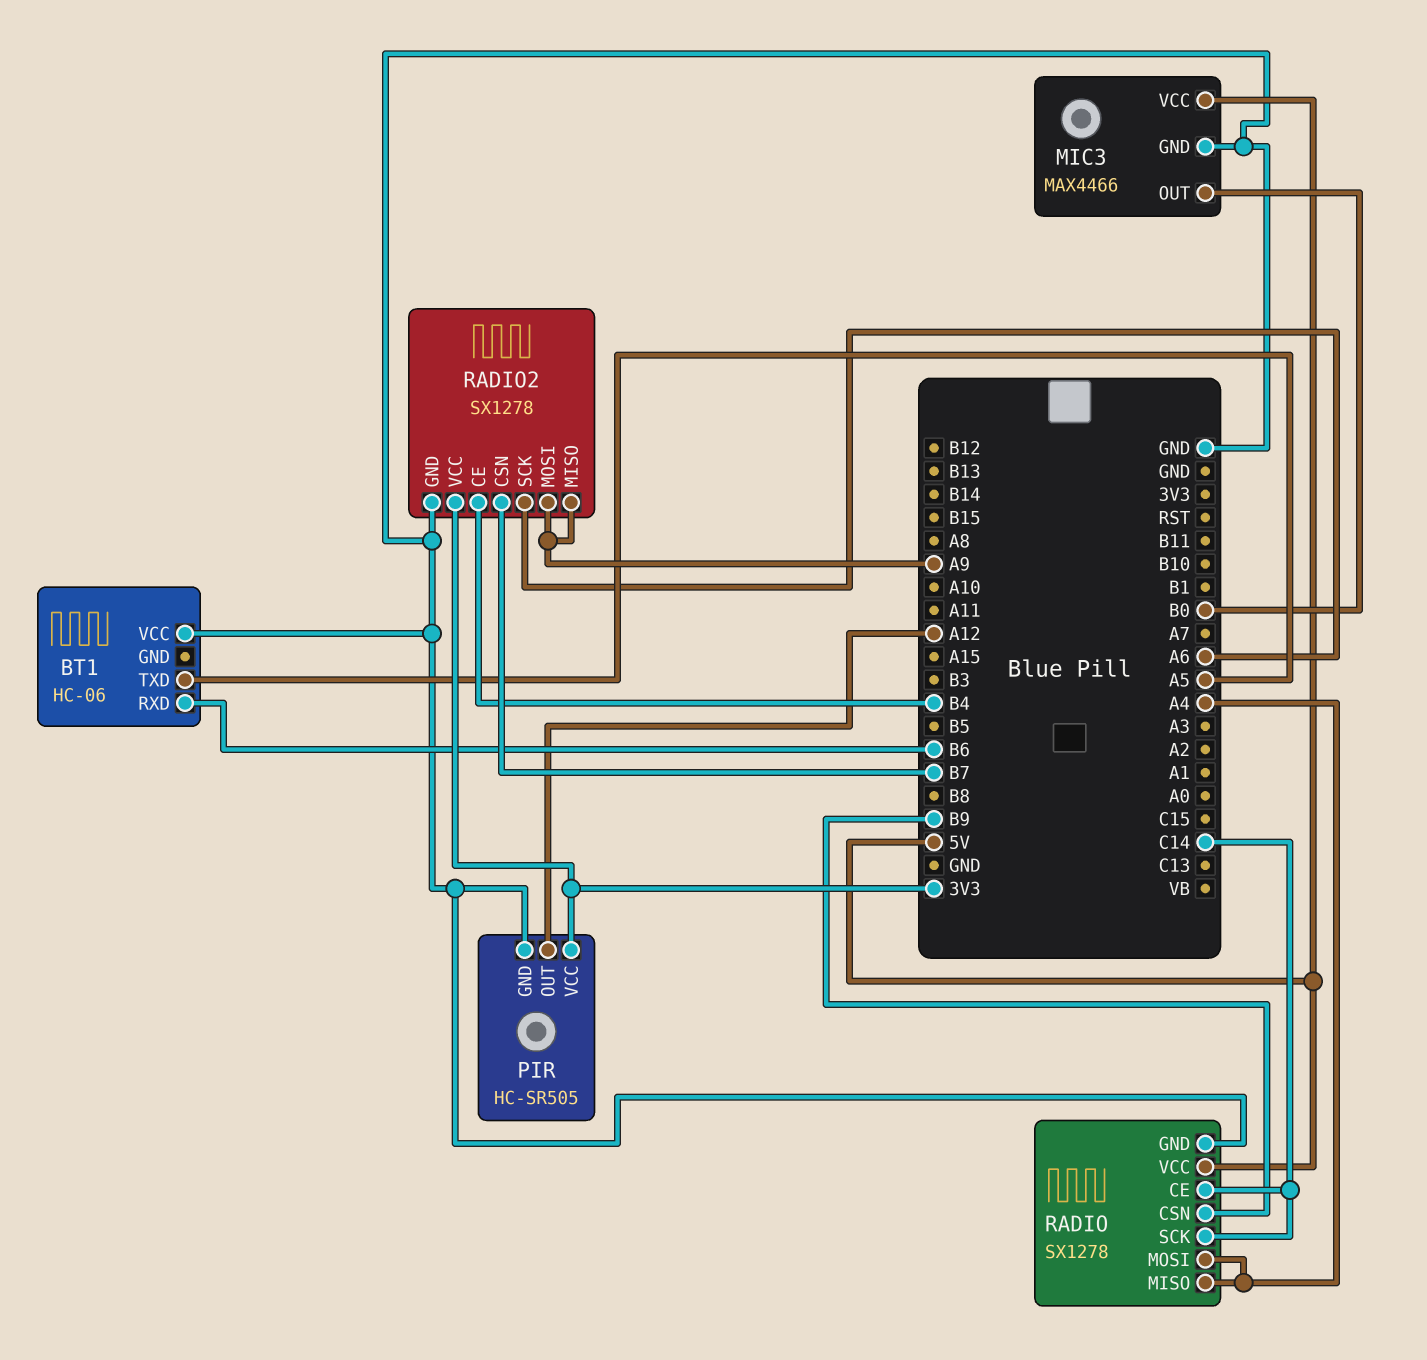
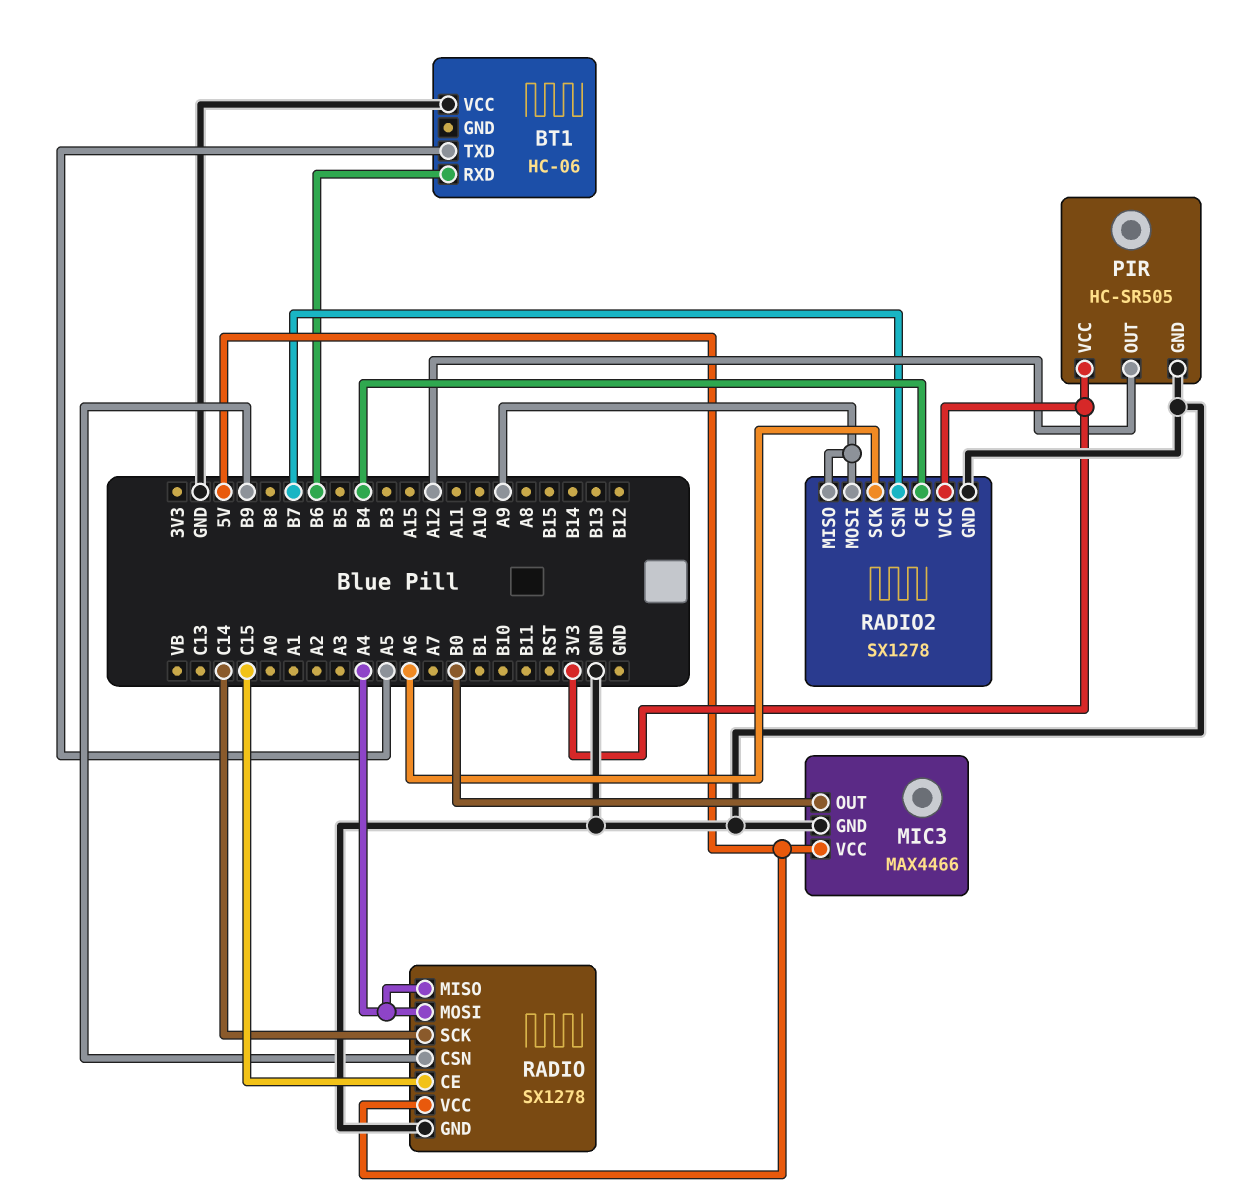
RADIO pin CE: C14 -> C15

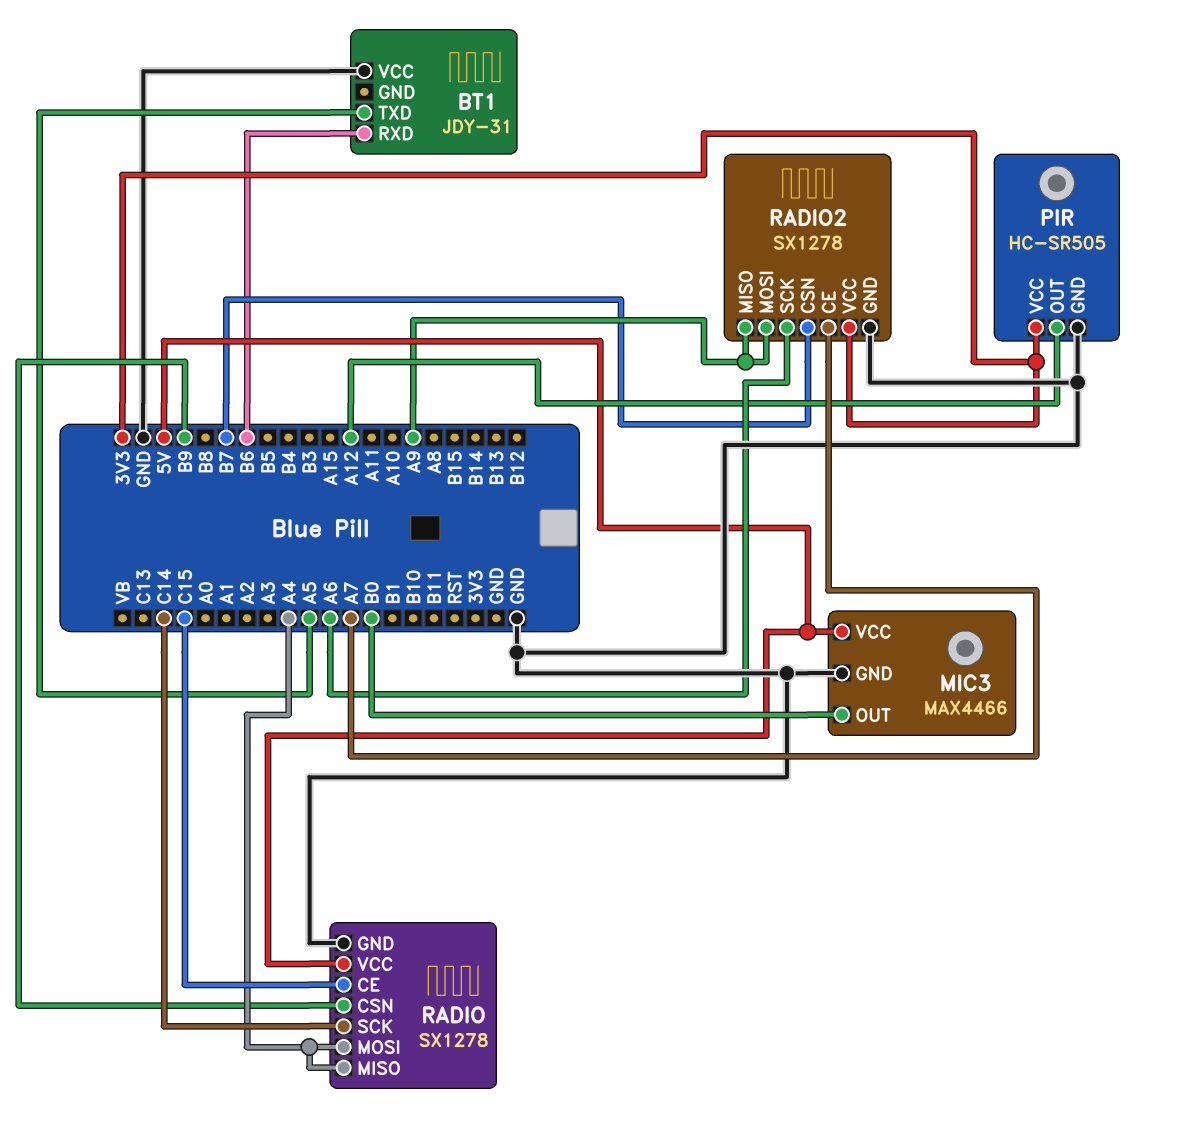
BT1: HC-06 -> JDY-31
RADIO2 pin CE: B4 -> A7

